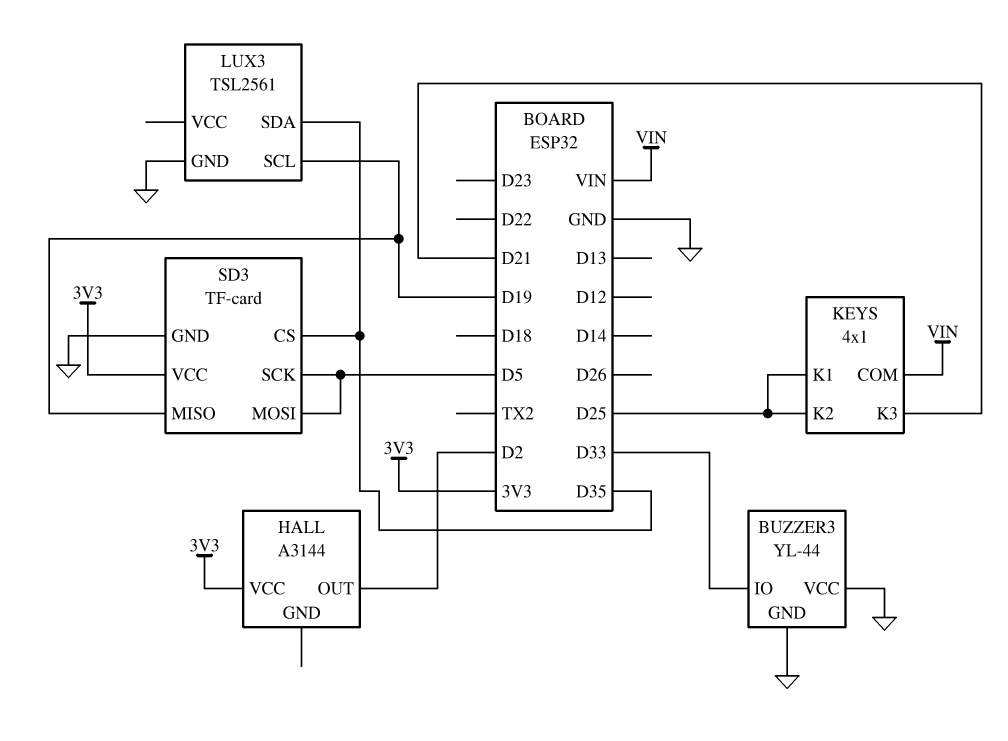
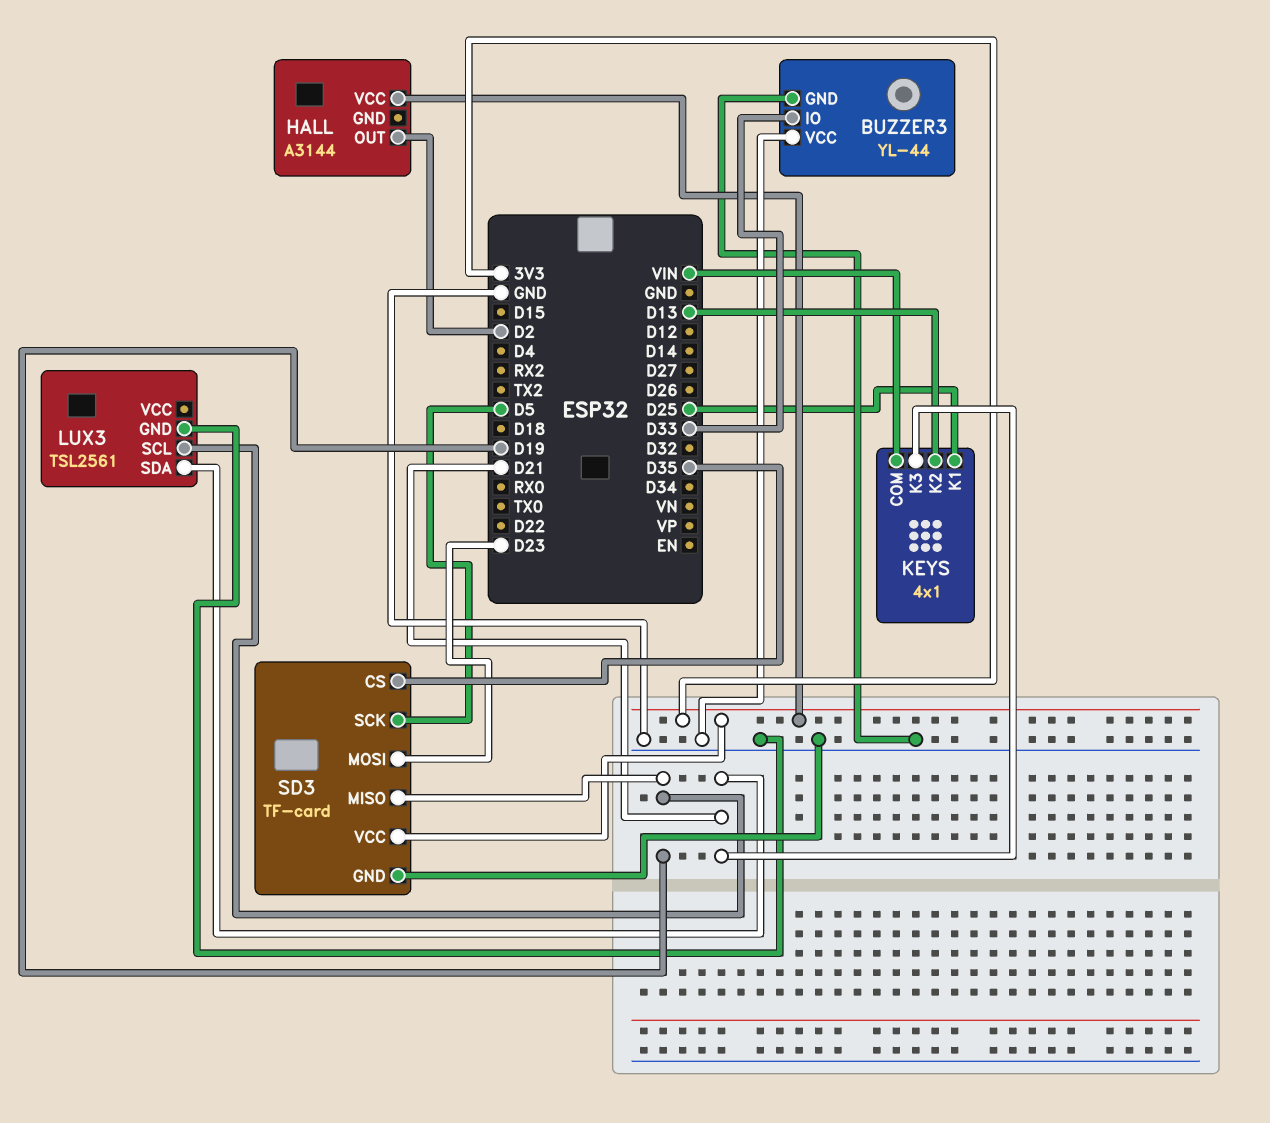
KEYS pin K2: D25 -> D13
LUX3 pin SDA: D35 -> D21
SD3 pin MOSI: D5 -> D23

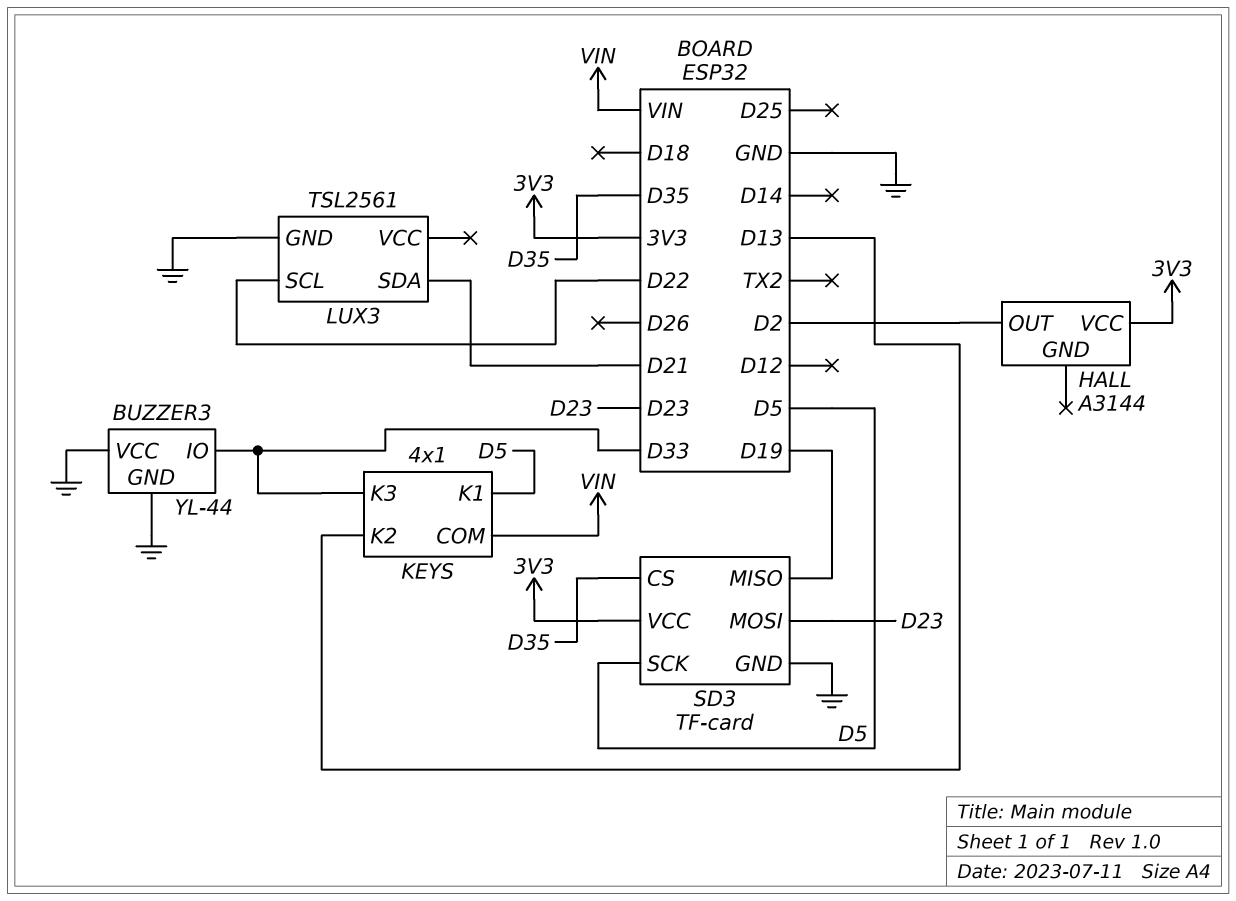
KEYS pin K1: D25 -> D5
KEYS pin K3: D21 -> D33
LUX3 pin SCL: D19 -> D22

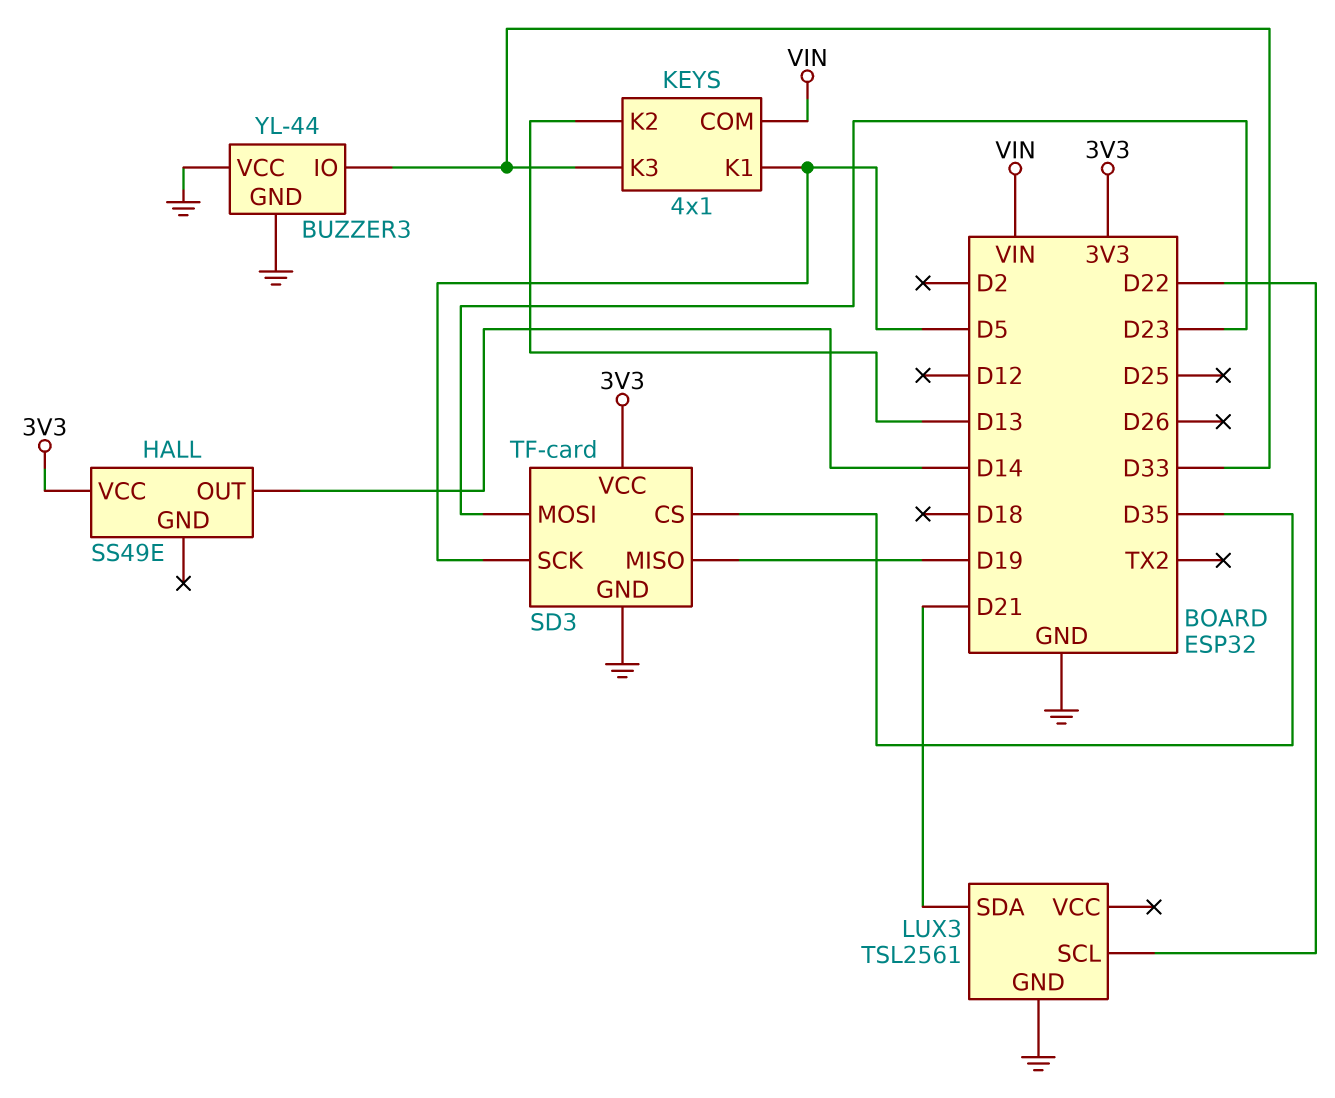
HALL: A3144 -> SS49E
HALL pin OUT: D2 -> D14

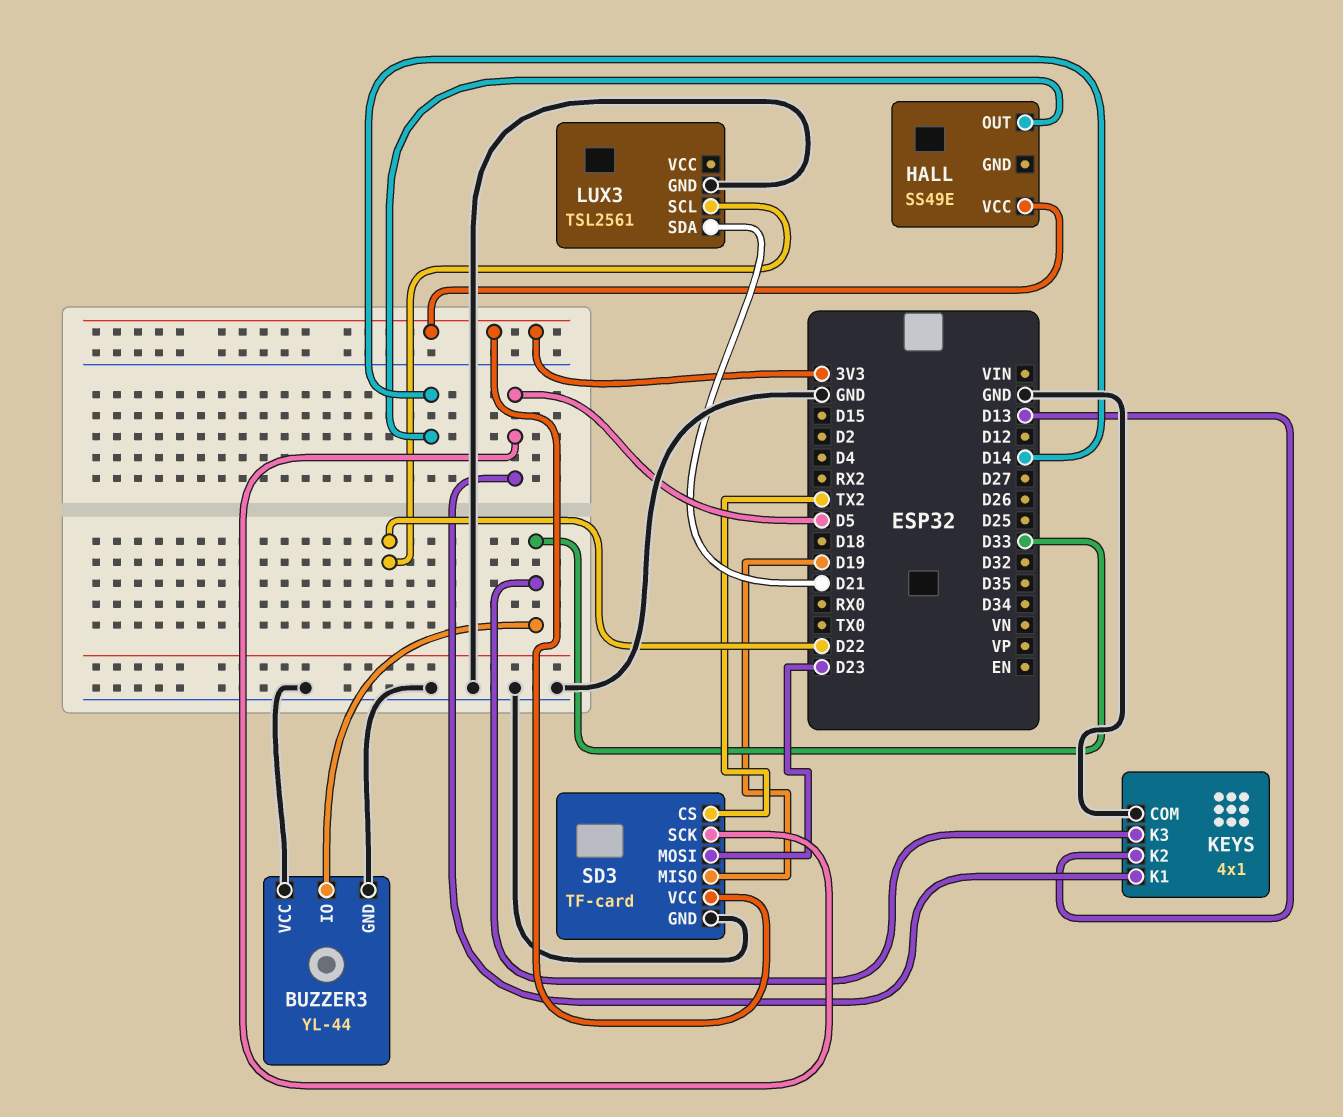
KEYS pin COM: VIN -> GND
SD3 pin CS: D35 -> TX2

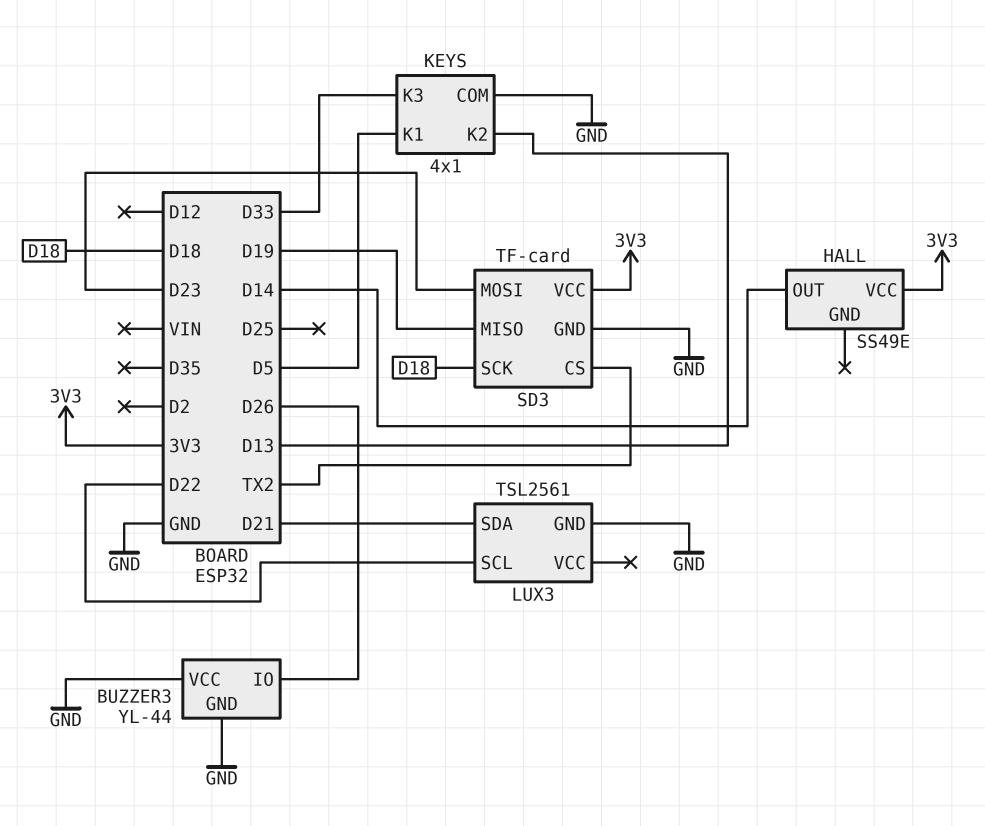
BUZZER3 pin IO: D33 -> D26
SD3 pin SCK: D5 -> D18

